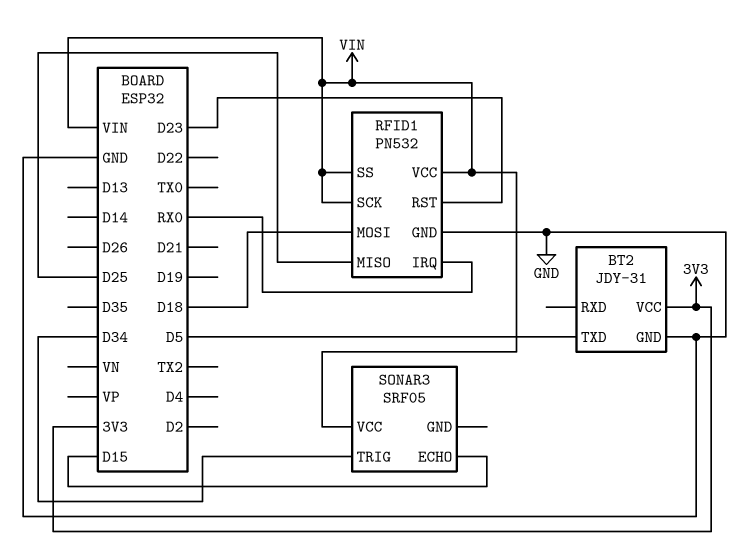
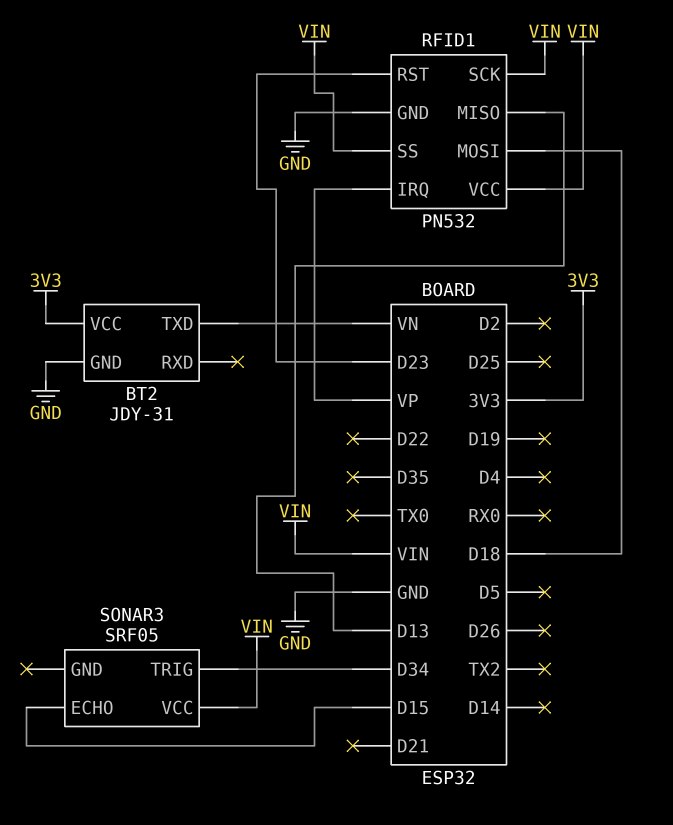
BT2 pin TXD: D5 -> VN
RFID1 pin IRQ: RX0 -> VP
RFID1 pin MISO: D25 -> D13

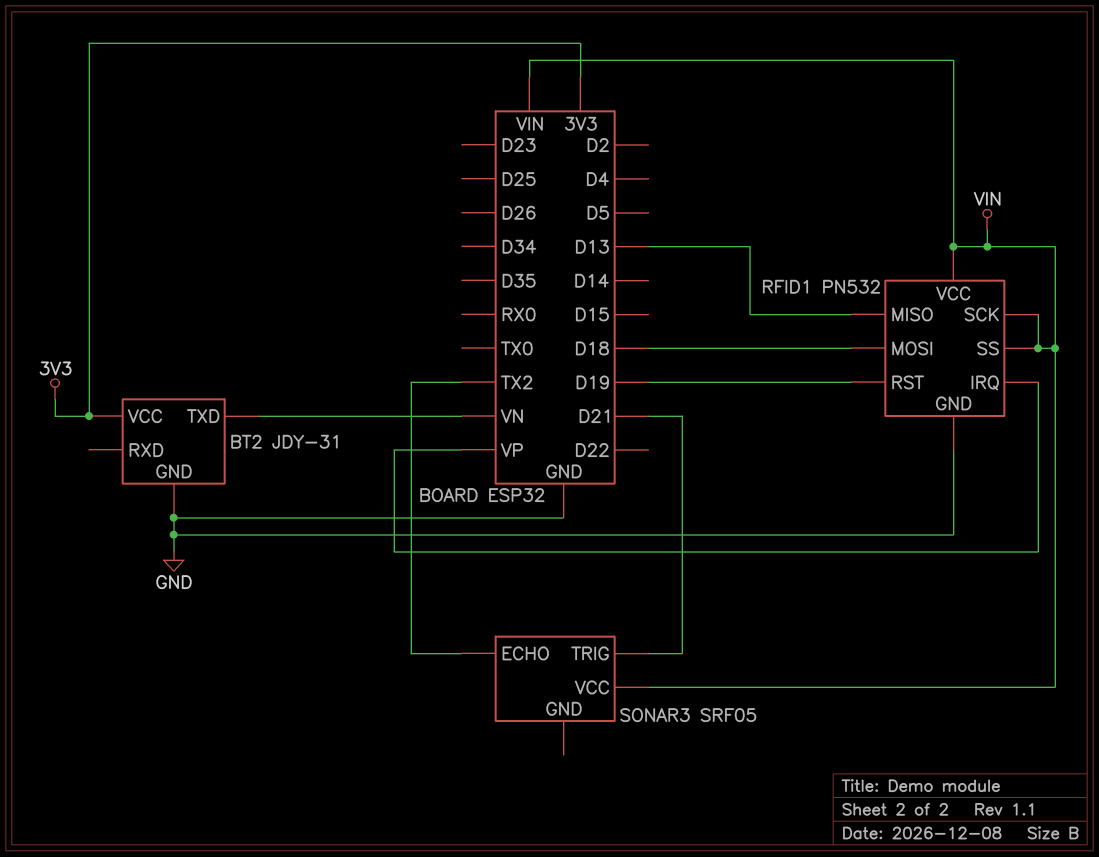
RFID1 pin RST: D23 -> D19
SONAR3 pin ECHO: D15 -> TX2
SONAR3 pin TRIG: D34 -> D21

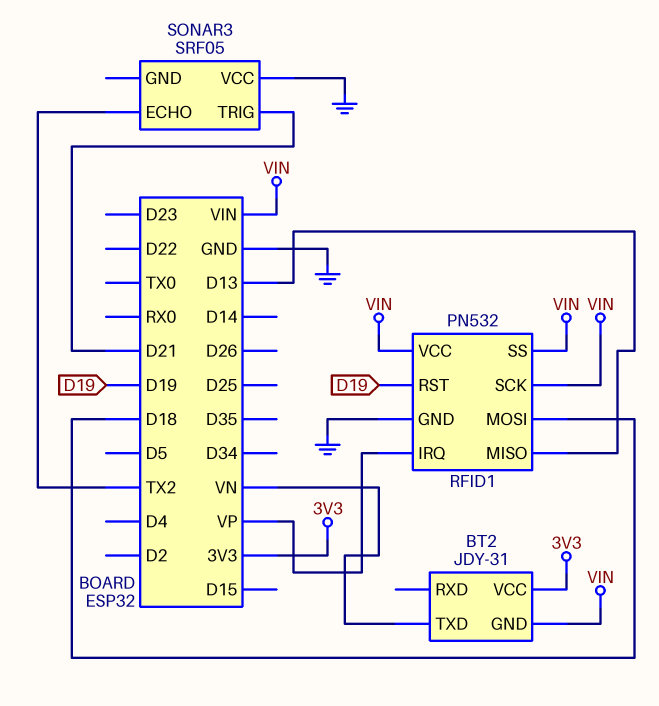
BT2 pin GND: GND -> VIN
SONAR3 pin VCC: VIN -> GND

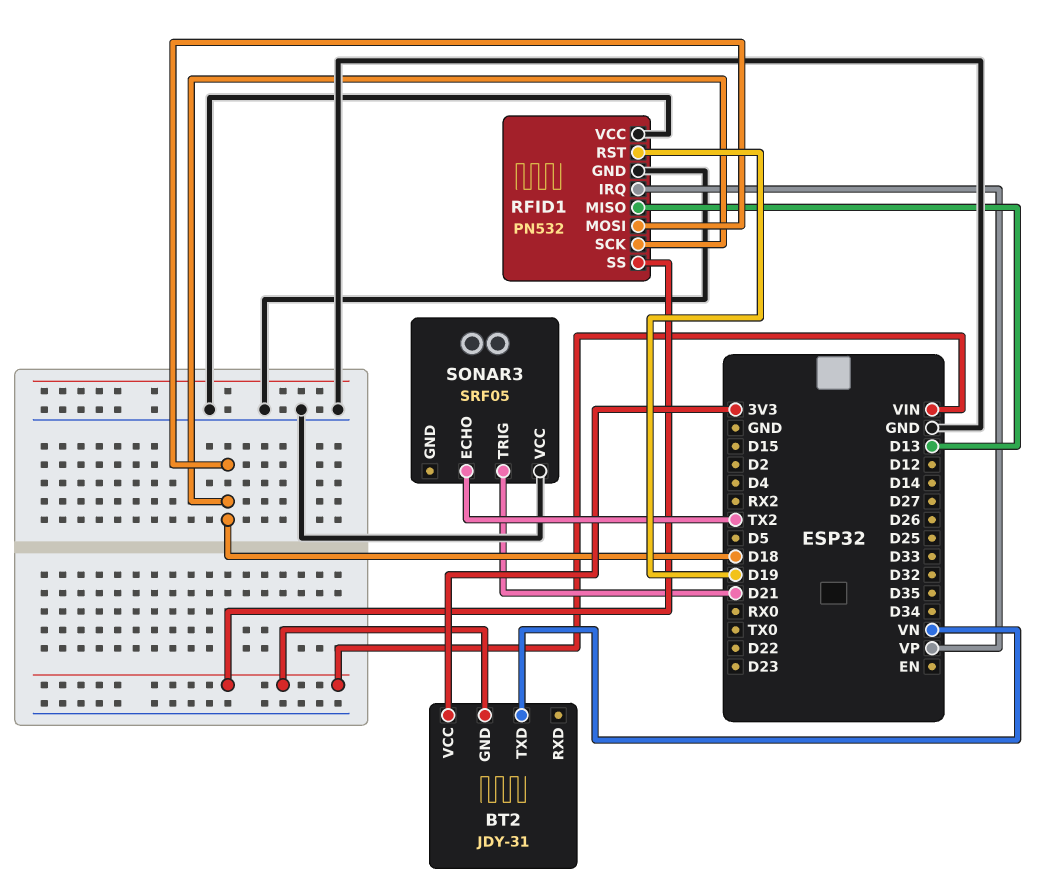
RFID1 pin SCK: VIN -> D18
RFID1 pin VCC: VIN -> GND

